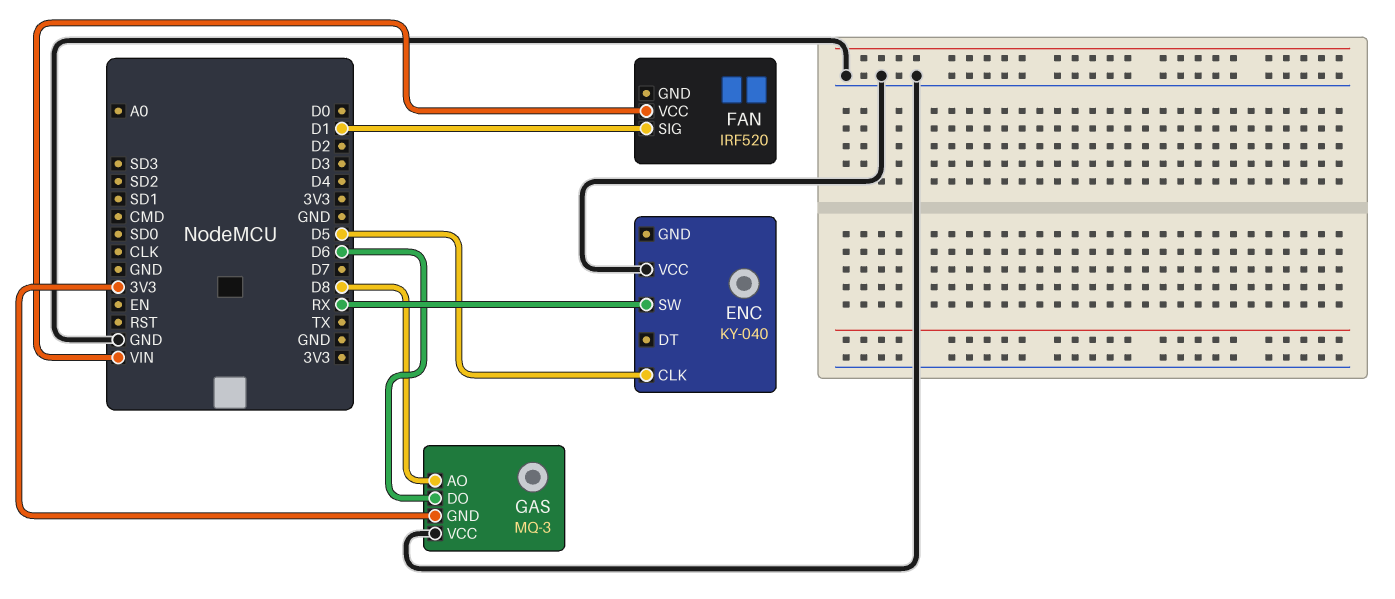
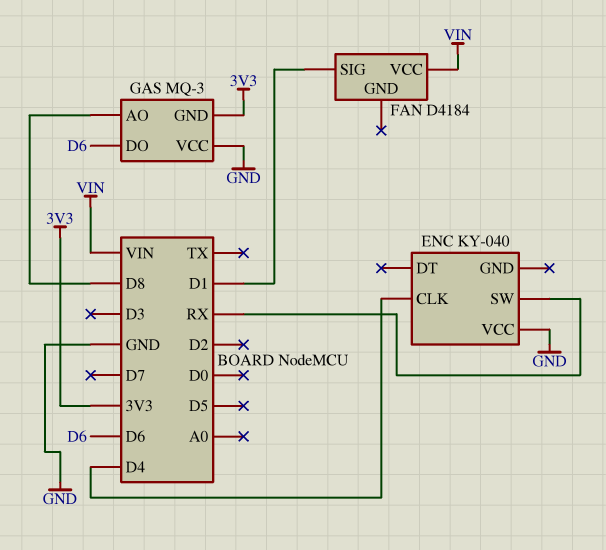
ENC pin CLK: D5 -> D4
FAN: IRF520 -> D4184

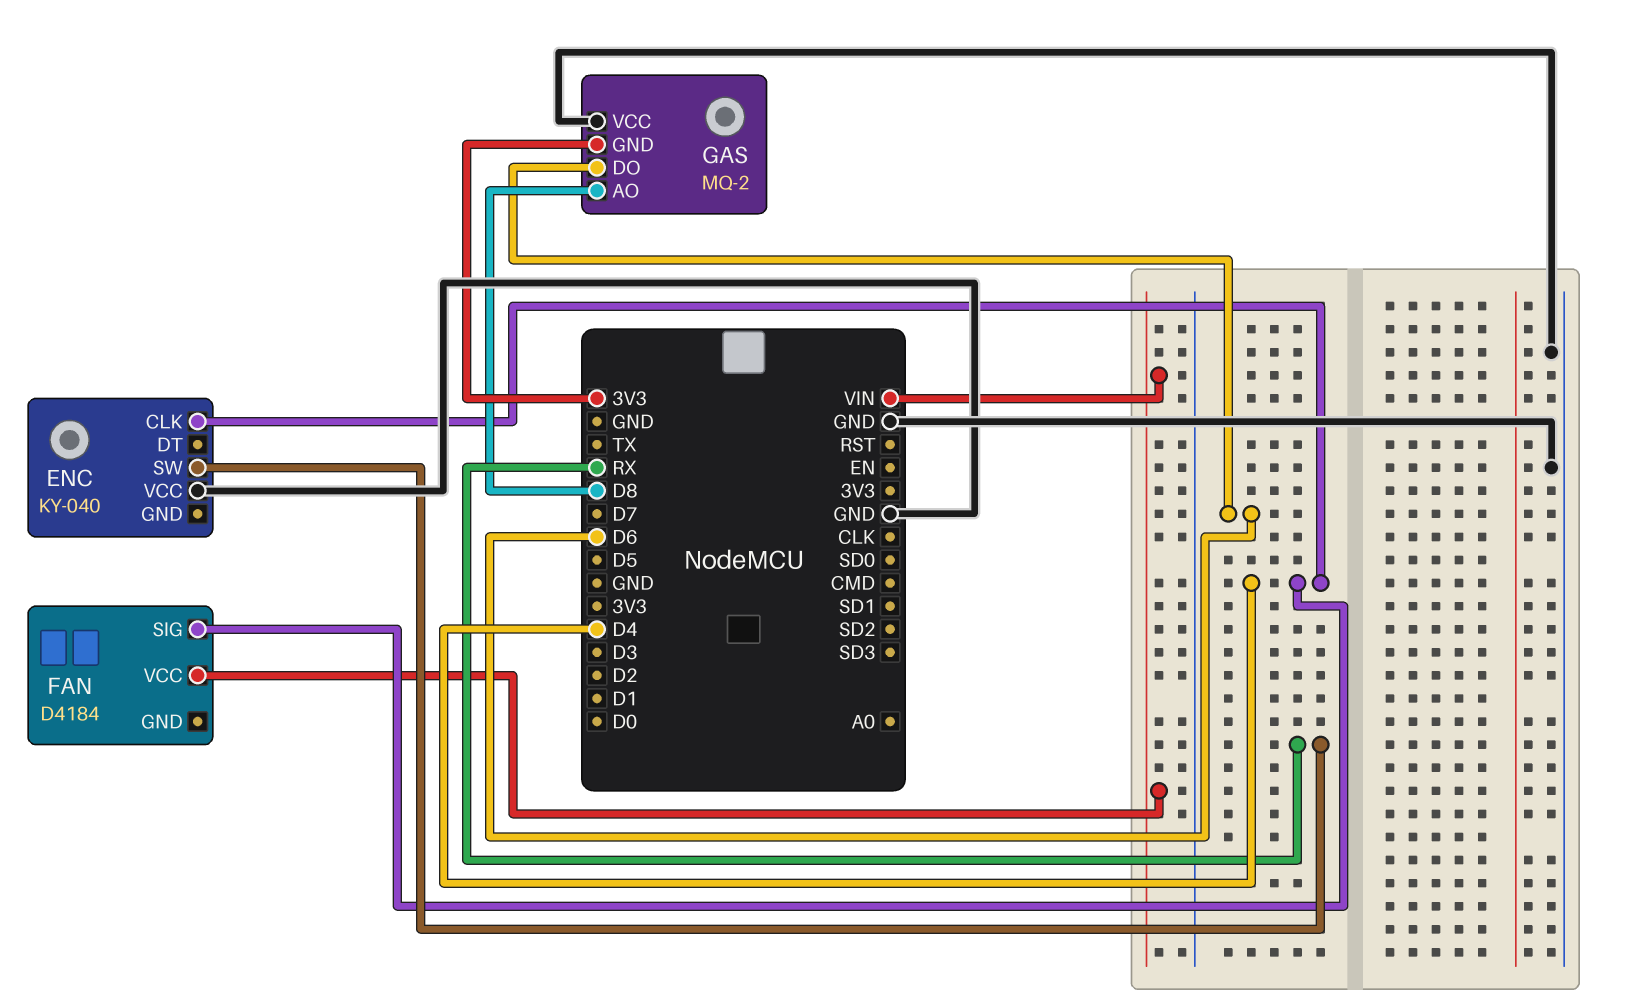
FAN pin SIG: D1 -> D4
GAS: MQ-3 -> MQ-2

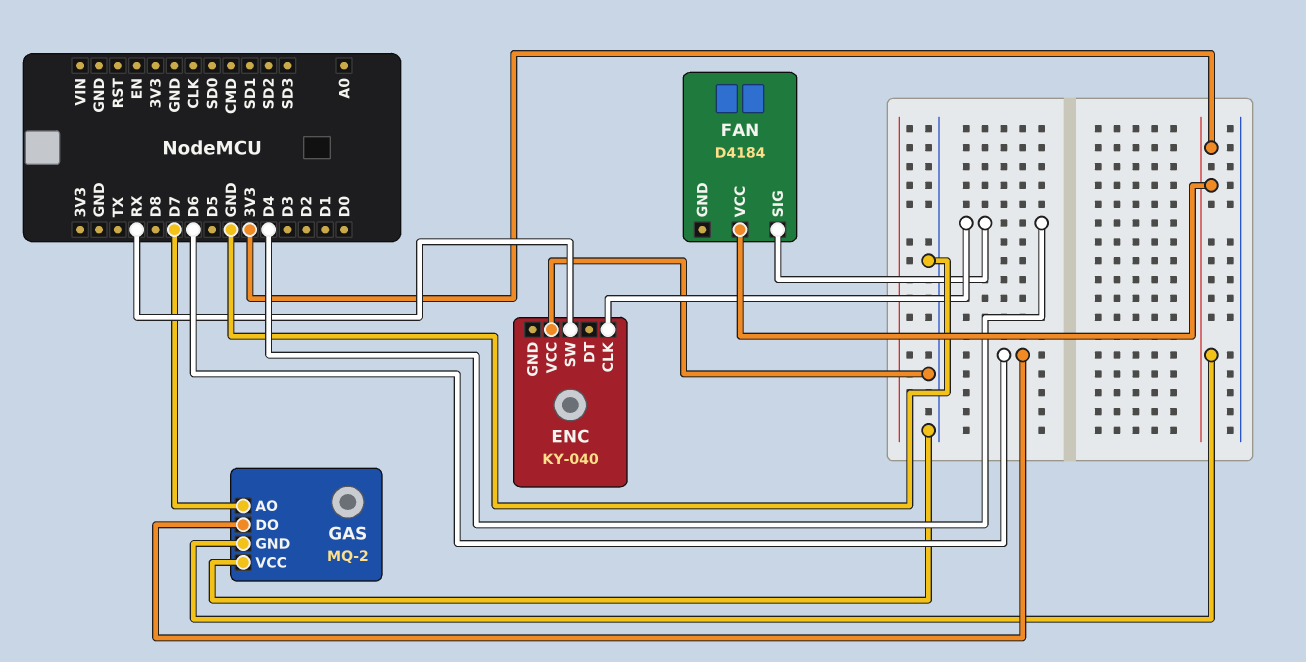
FAN pin VCC: VIN -> 3V3
GAS pin AO: D8 -> D7

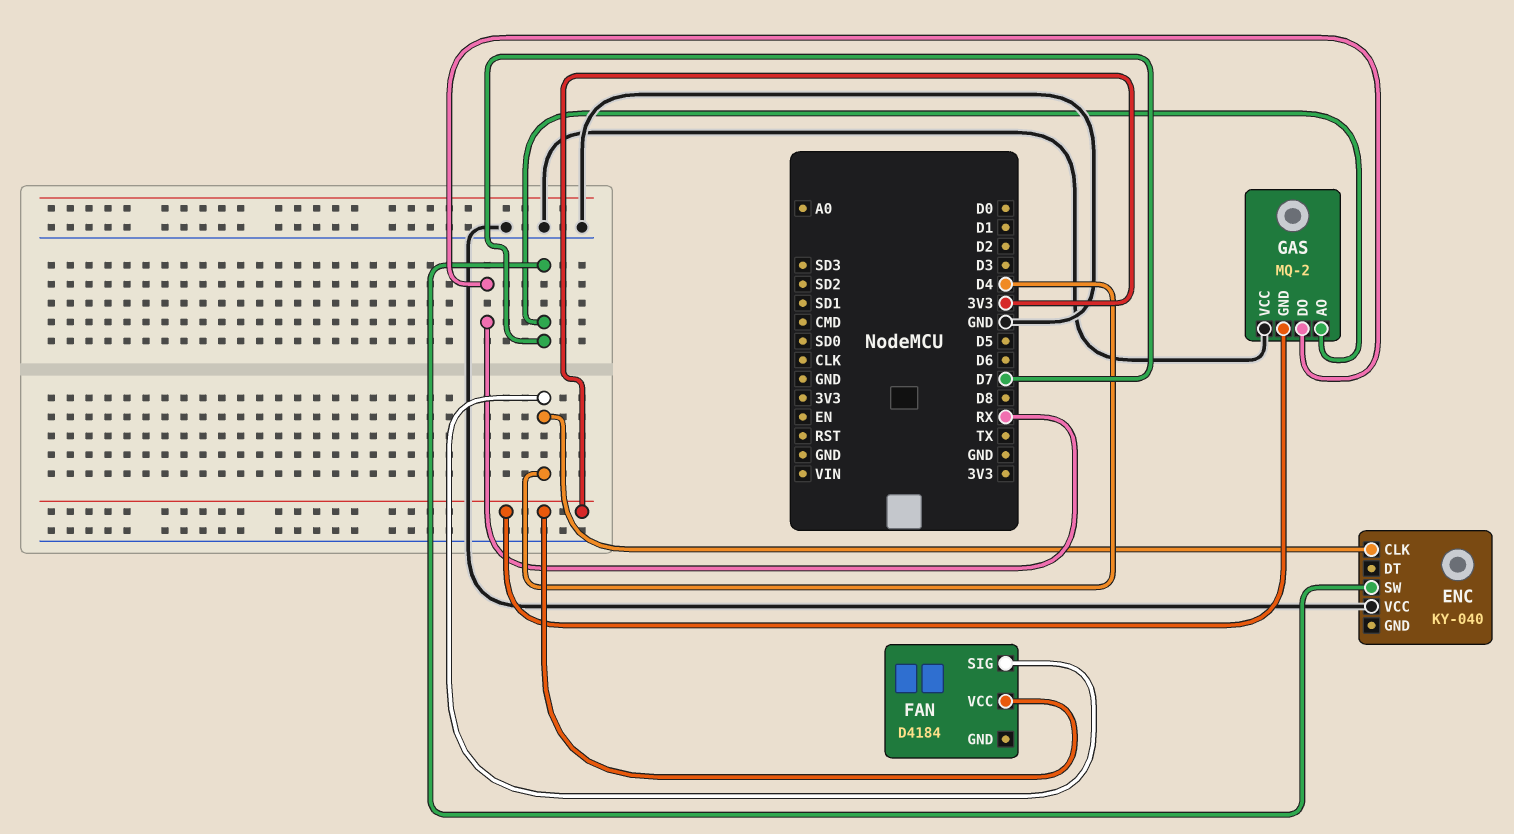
ENC pin SW: RX -> D7
GAS pin DO: D6 -> RX

